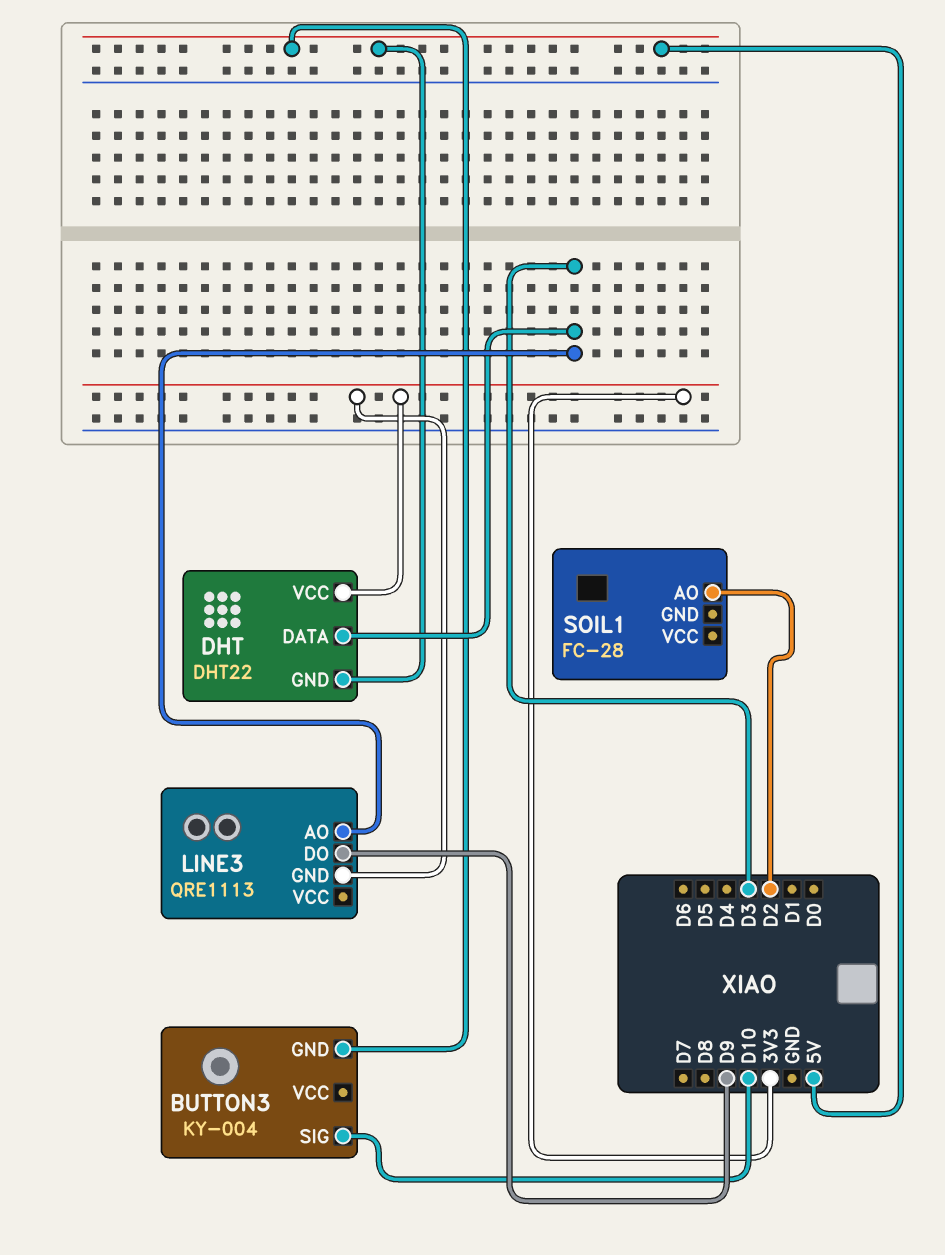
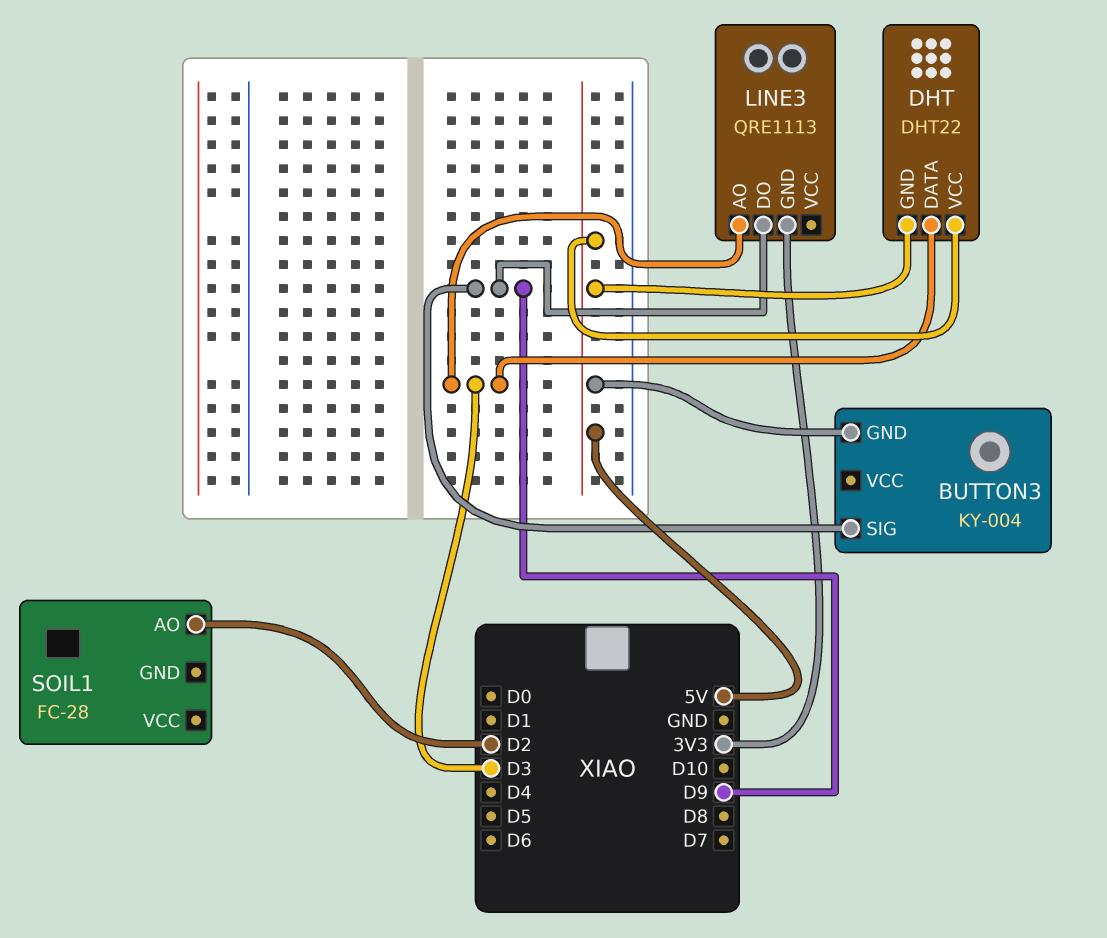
BUTTON3 pin SIG: D10 -> D9
DHT pin VCC: 3V3 -> 5V

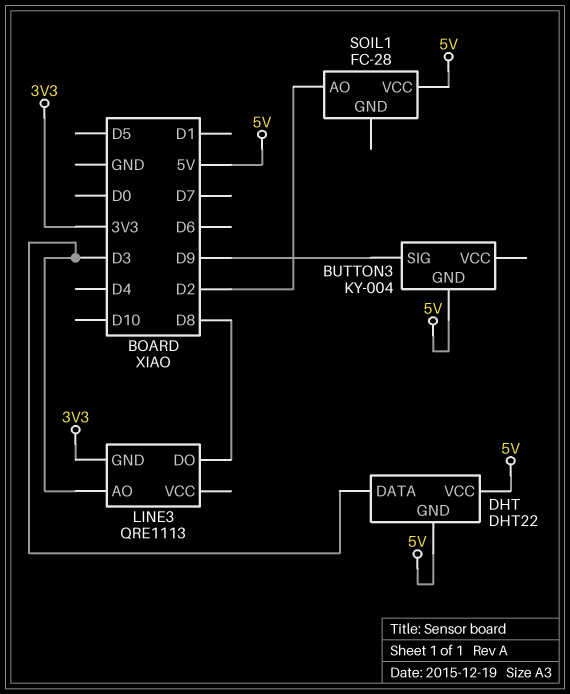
LINE3 pin DO: D9 -> D8
SOIL1 pin VCC: none -> 5V

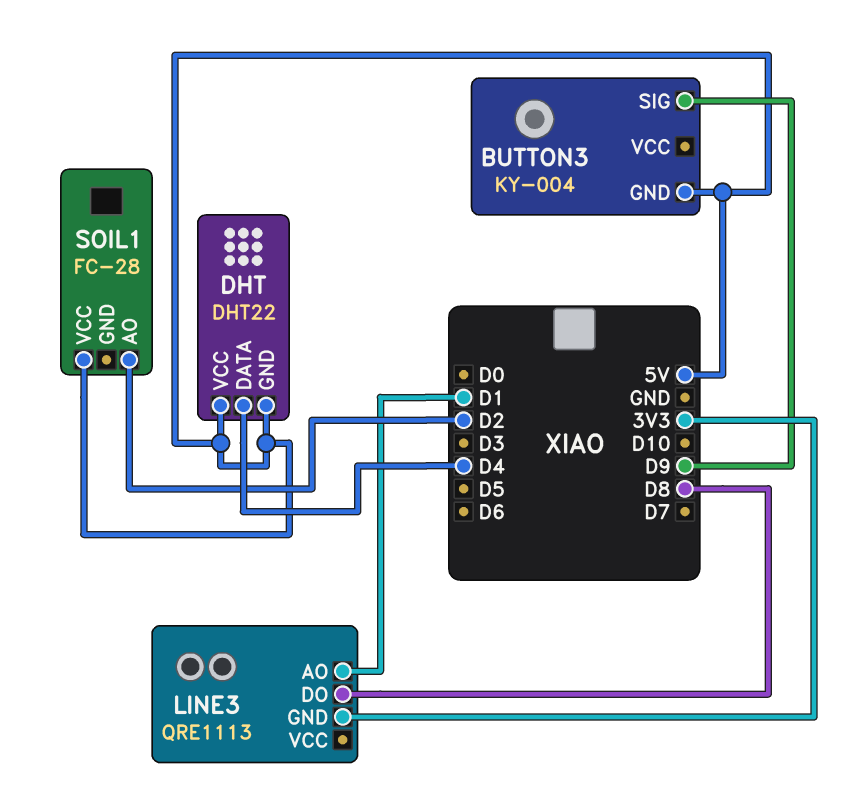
DHT pin DATA: D3 -> D4
LINE3 pin AO: D3 -> D1

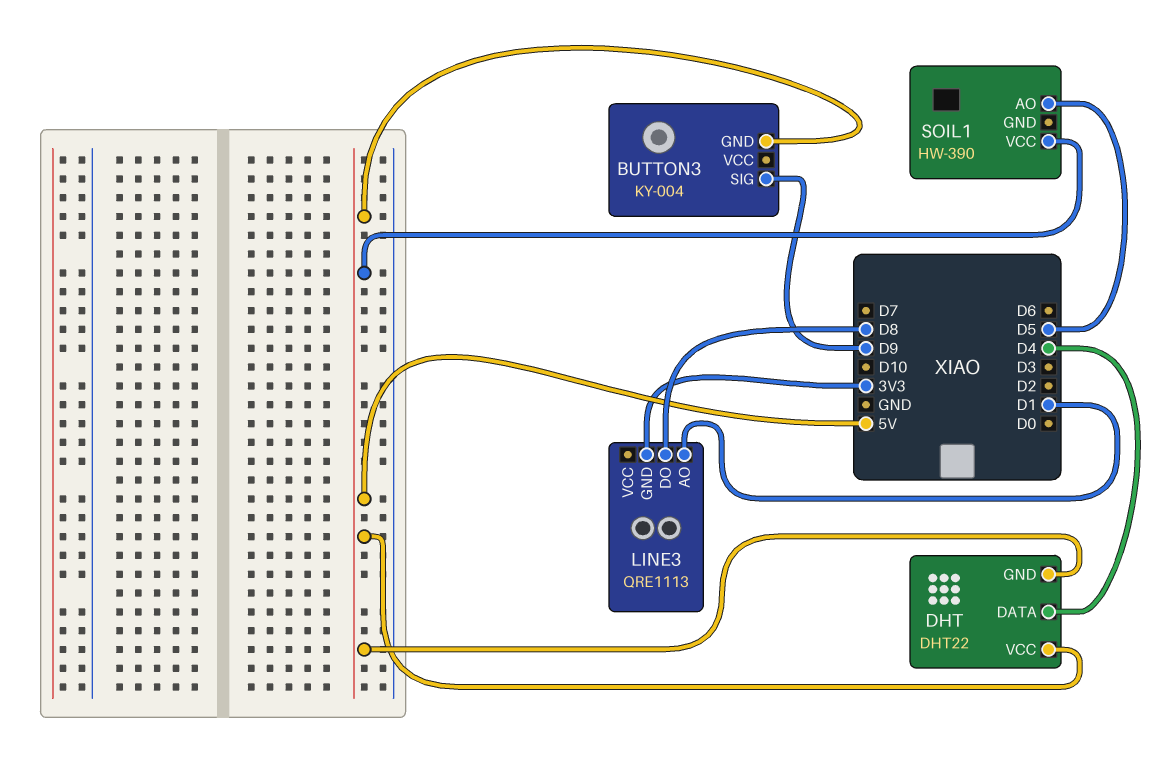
SOIL1: FC-28 -> HW-390
SOIL1 pin AO: D2 -> D5

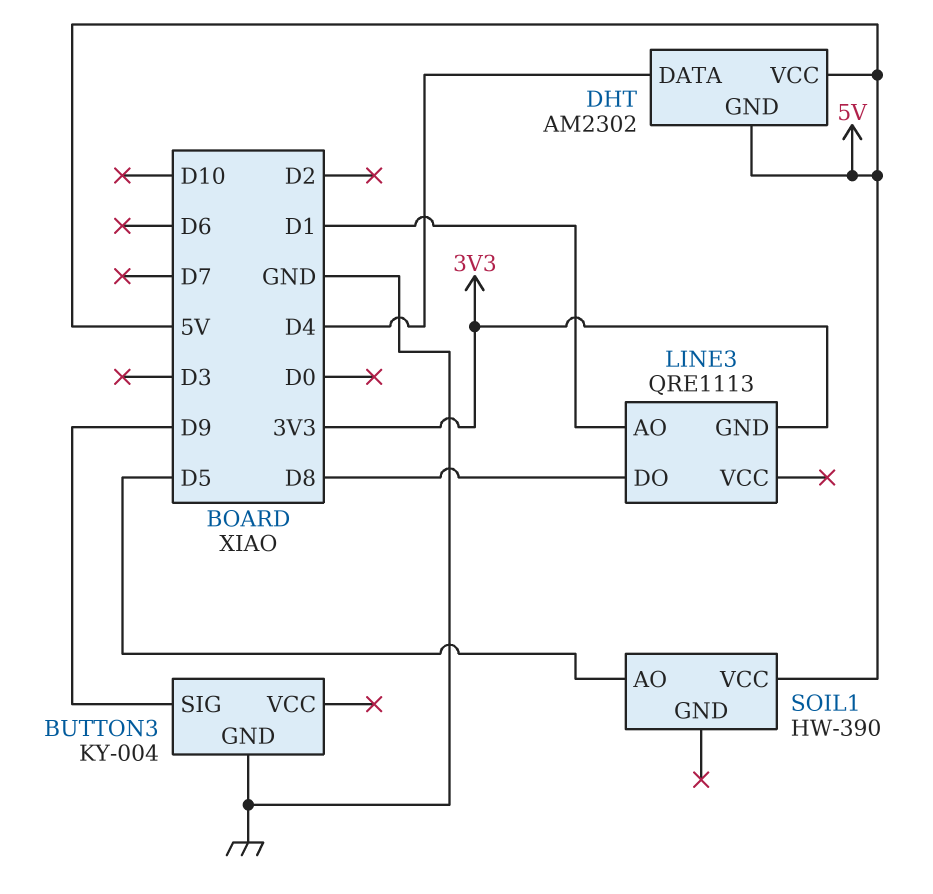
BUTTON3 pin GND: 5V -> GND
DHT: DHT22 -> AM2302

